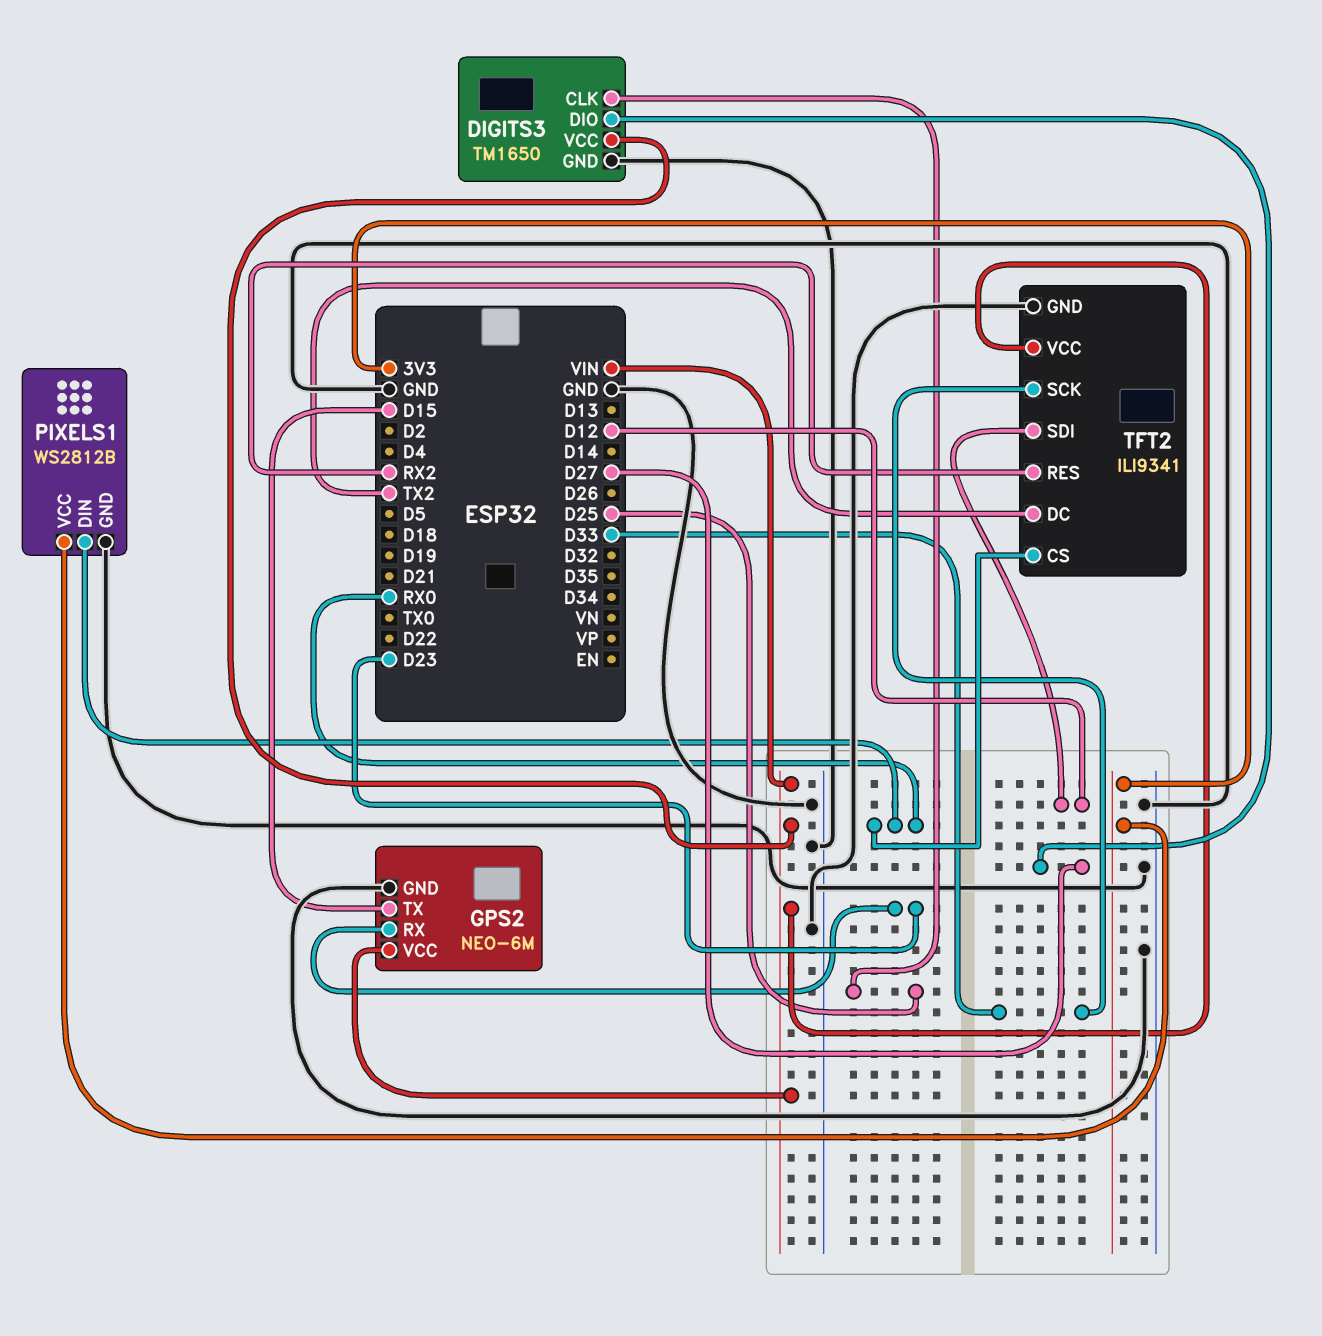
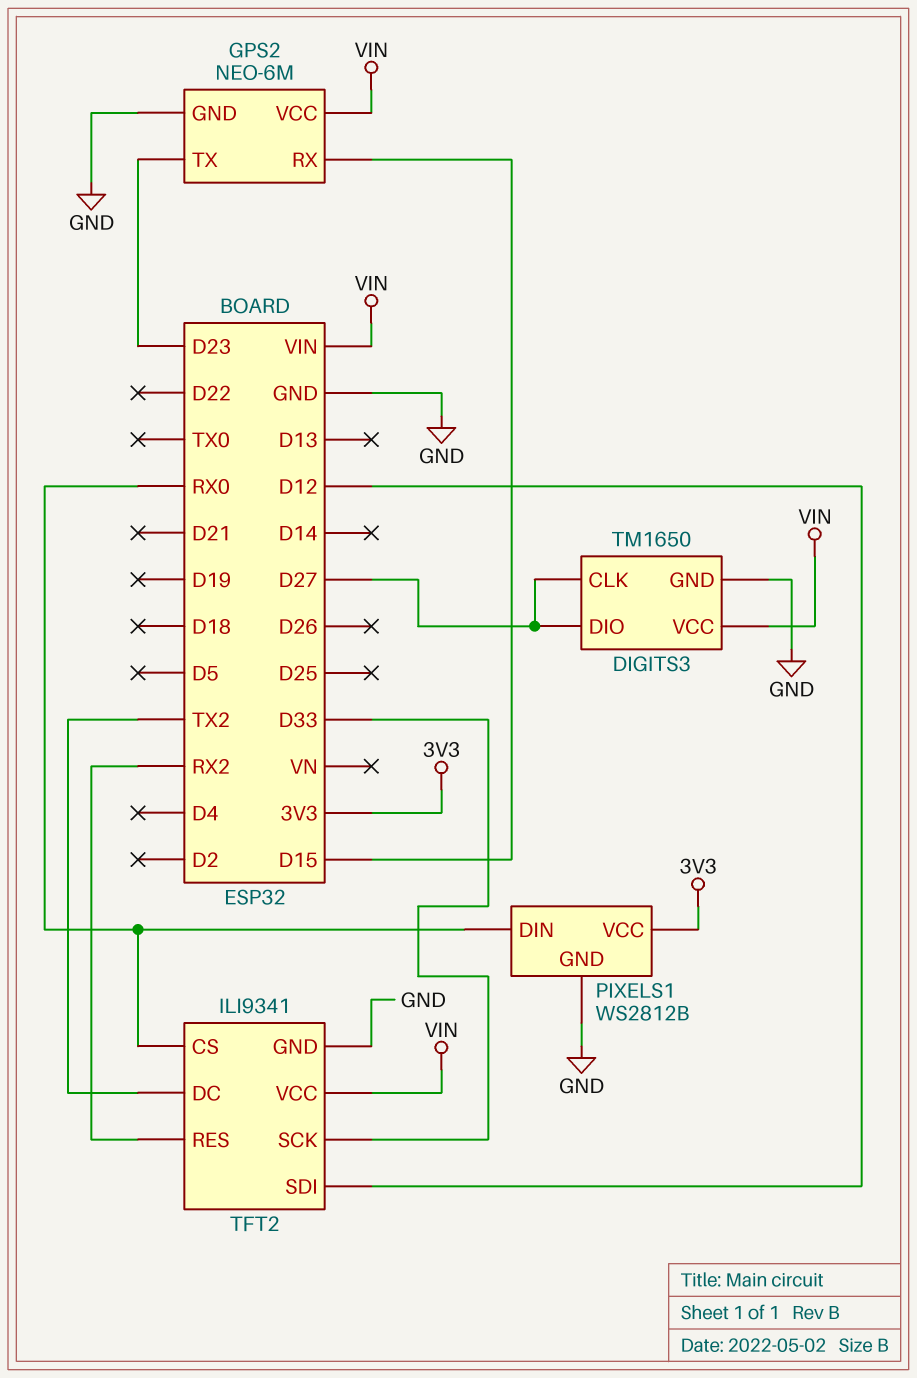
DIGITS3 pin CLK: D25 -> D27
GPS2 pin RX: D23 -> D15
GPS2 pin TX: D15 -> D23

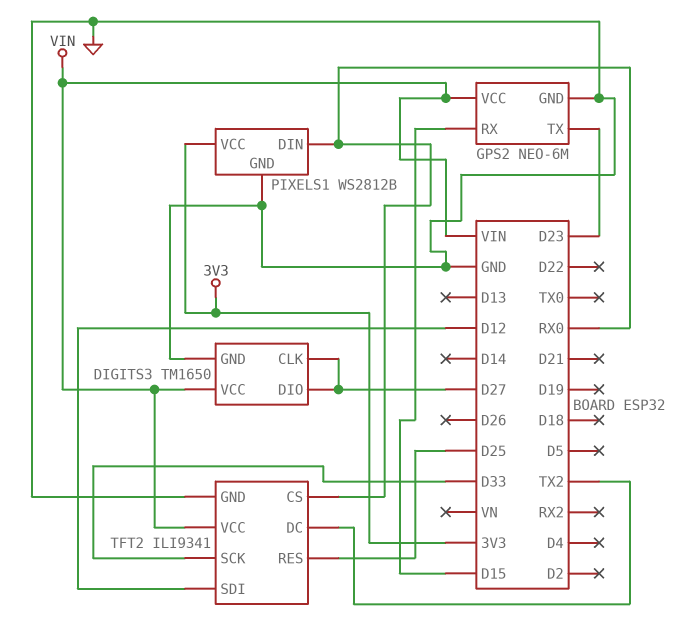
TFT2 pin RES: RX2 -> D25

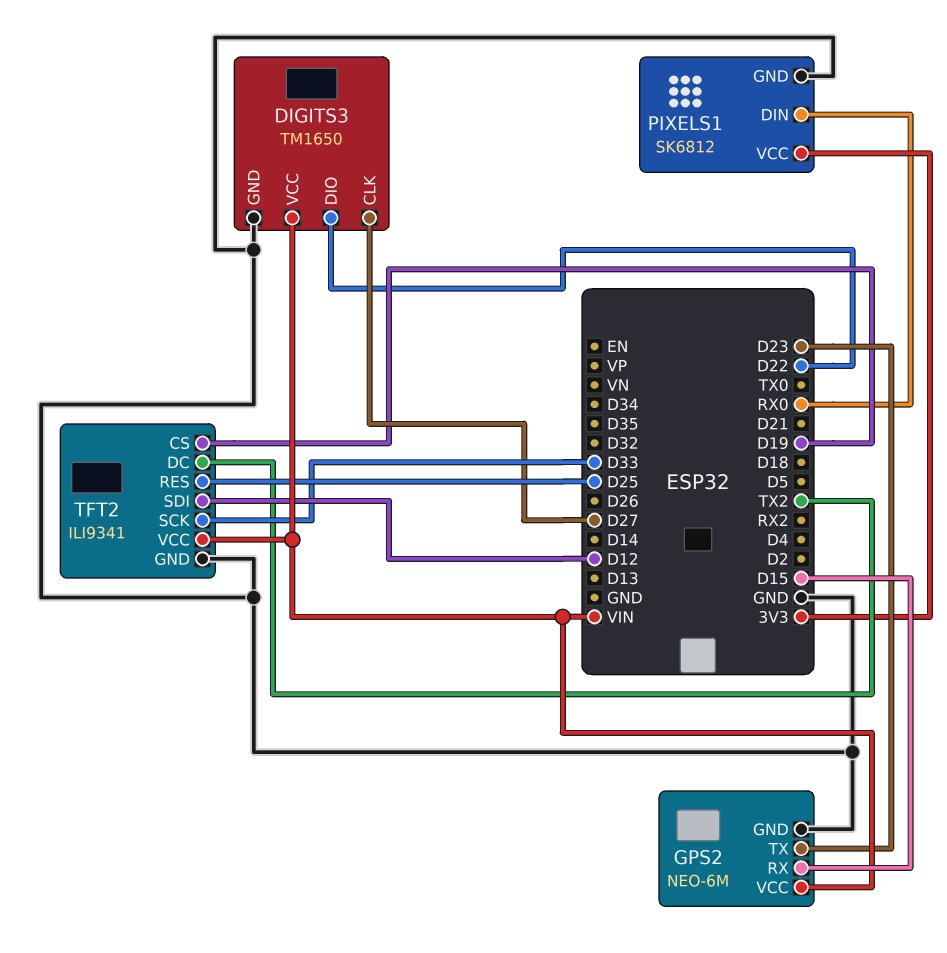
DIGITS3 pin DIO: D27 -> D22
PIXELS1: WS2812B -> SK6812
TFT2 pin CS: RX0 -> D19

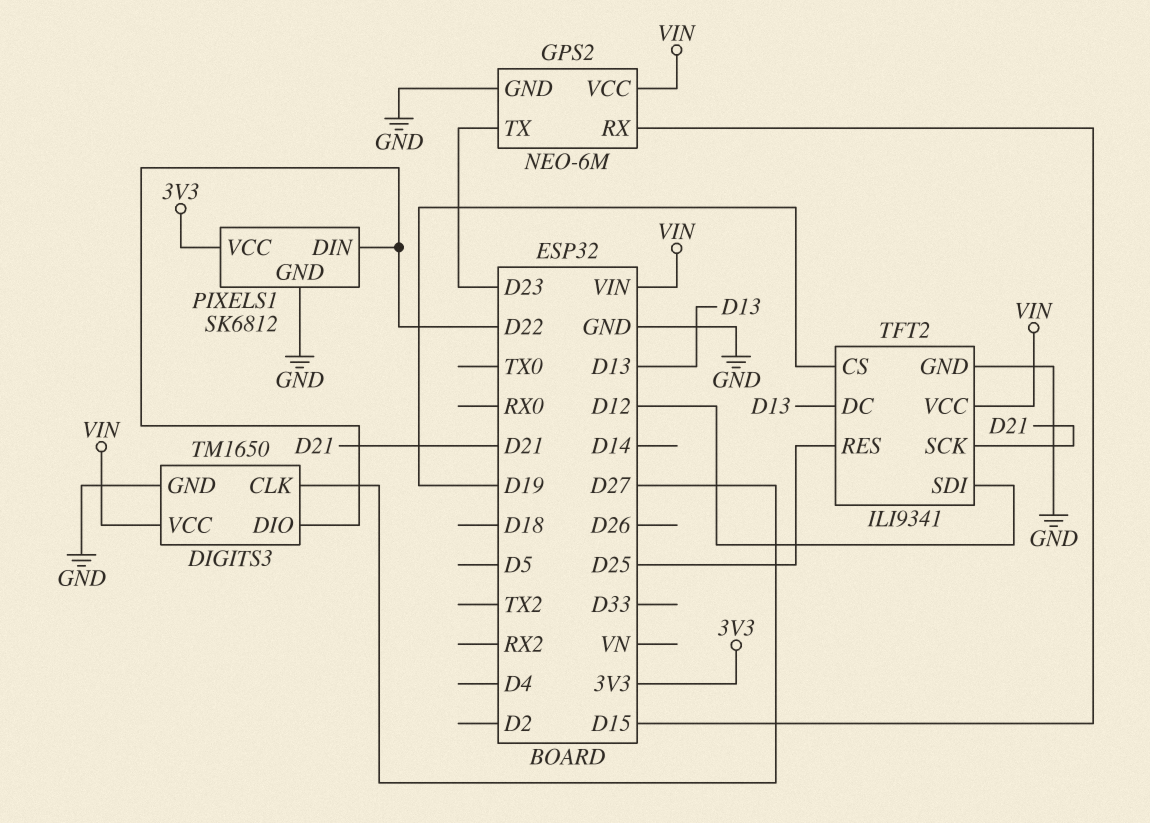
PIXELS1 pin DIN: RX0 -> D22
TFT2 pin DC: TX2 -> D13
TFT2 pin SCK: D33 -> D21

